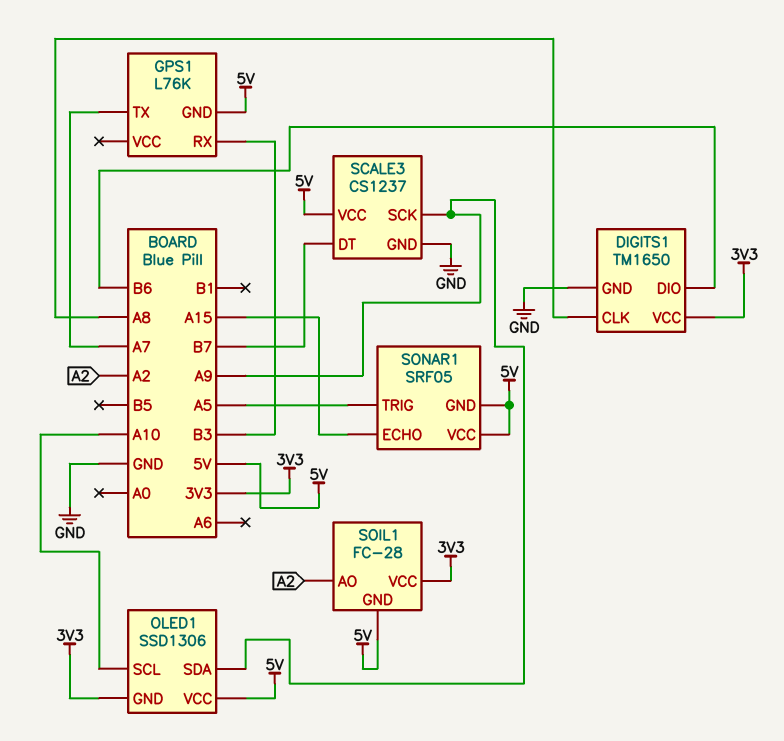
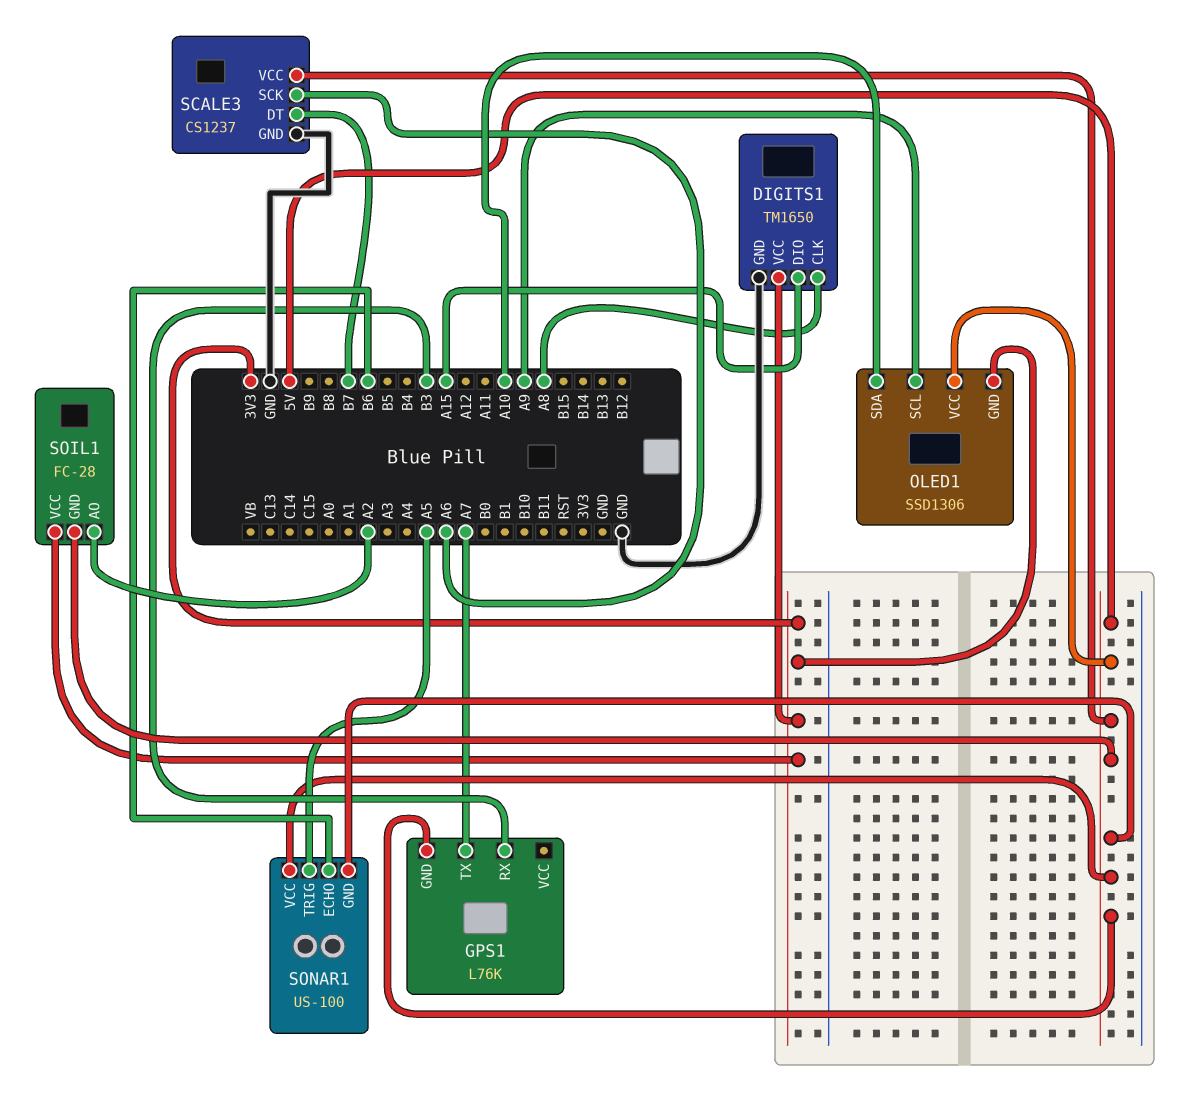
DIGITS1 pin DIO: B6 -> A15
OLED1 pin SCL: A10 -> A9
OLED1 pin SDA: A9 -> A10
SCALE3 pin SCK: A9 -> A6
SONAR1: SRF05 -> US-100
SONAR1 pin ECHO: A15 -> B6

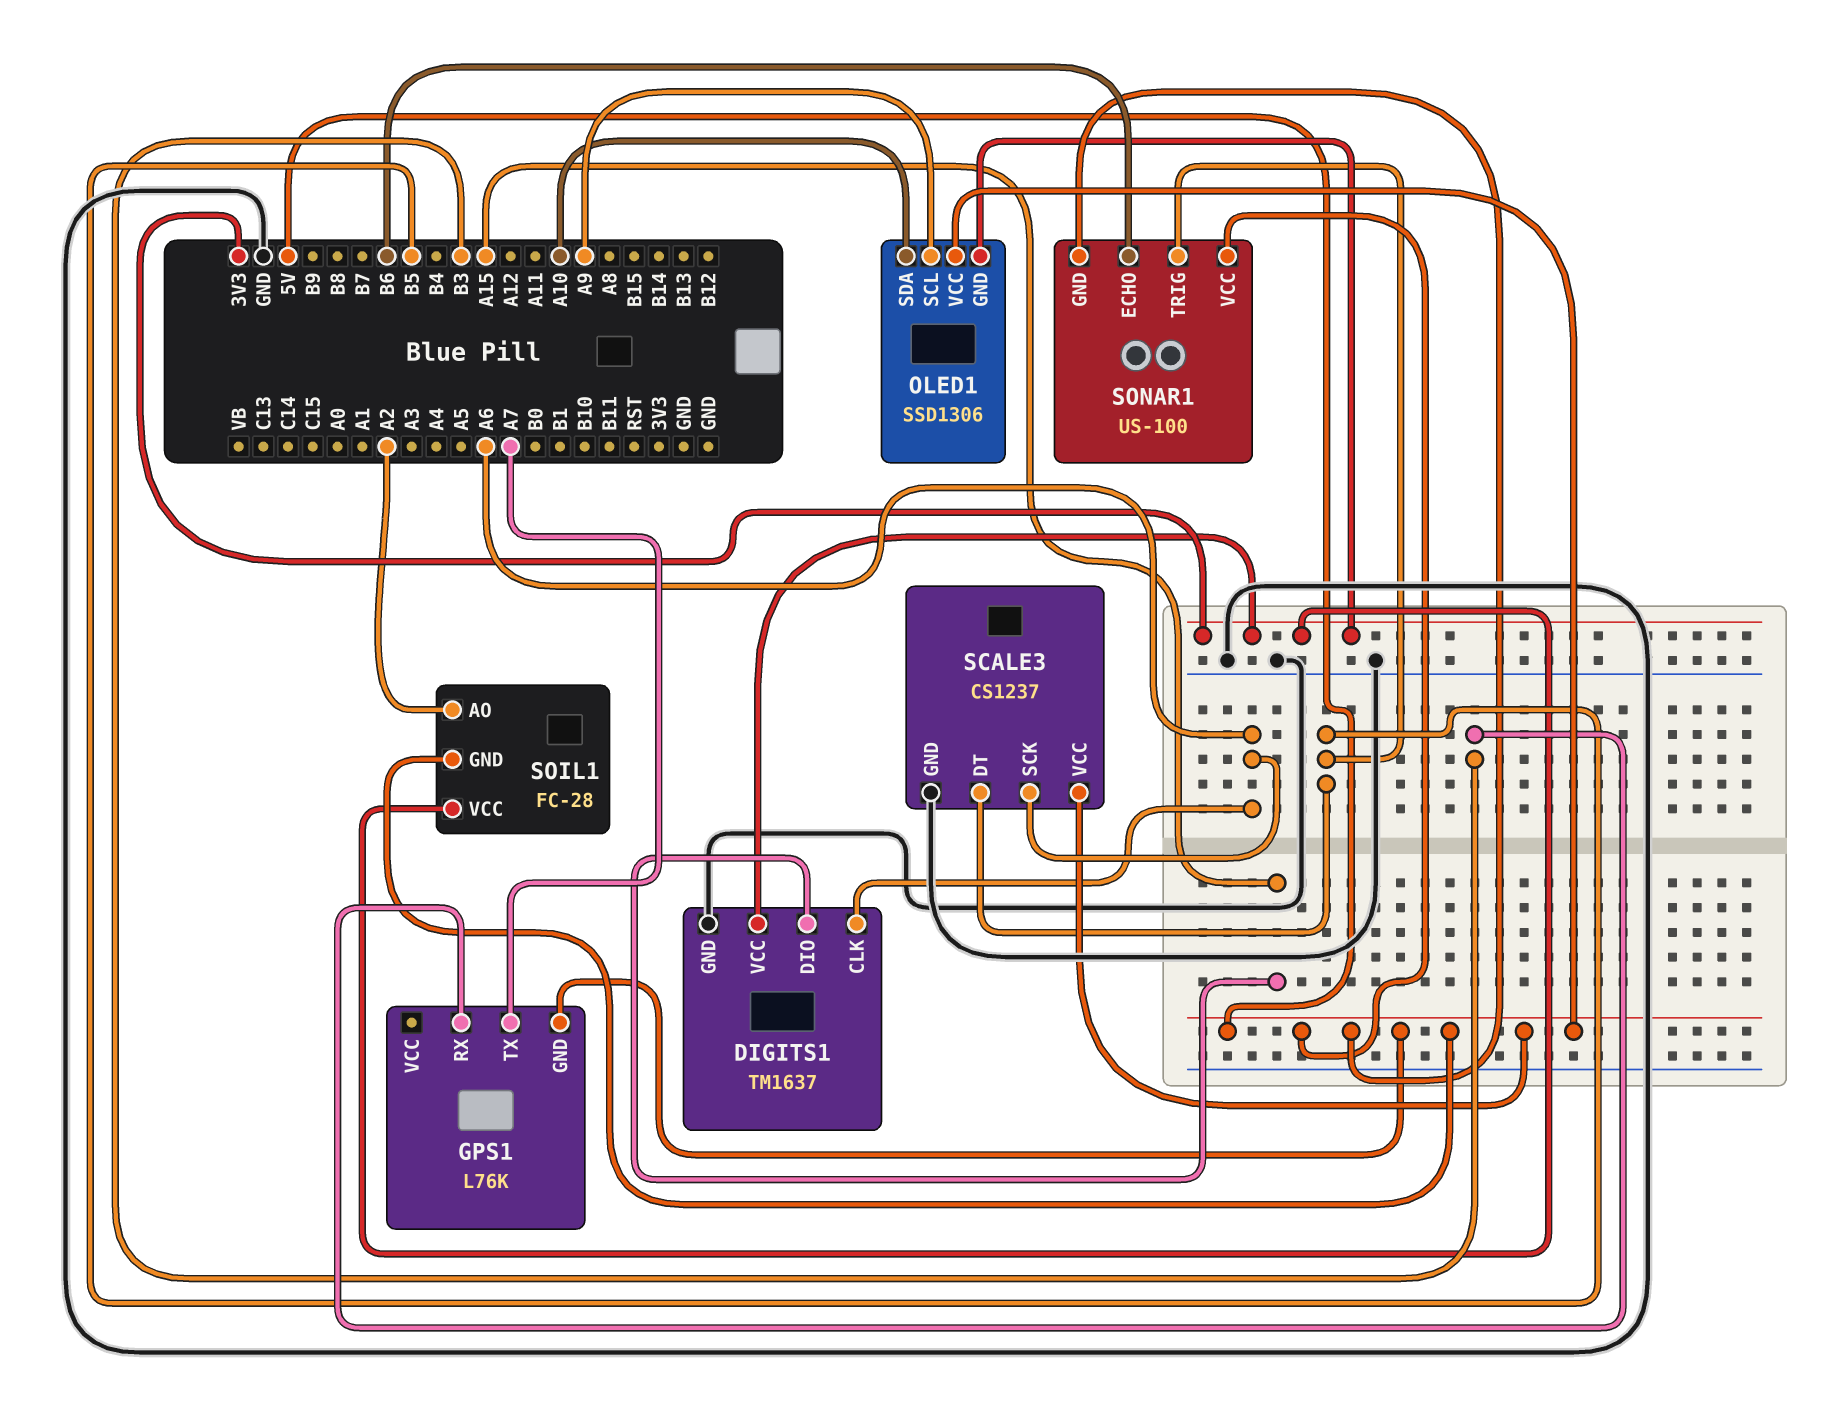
DIGITS1: TM1650 -> TM1637
DIGITS1 pin CLK: A8 -> A6
SCALE3 pin DT: B7 -> B5
SONAR1 pin TRIG: A5 -> B5

